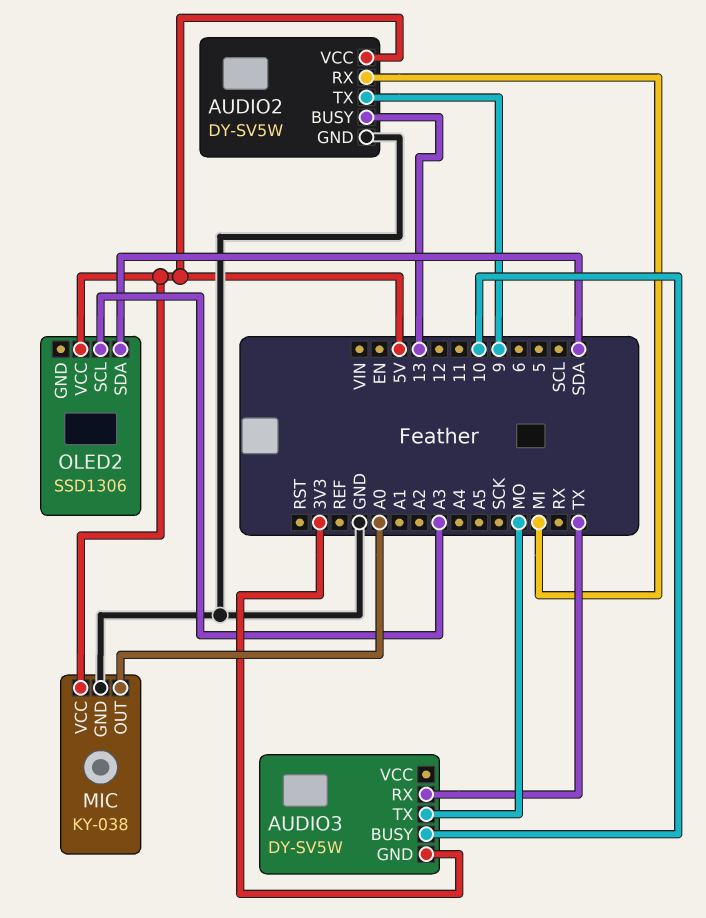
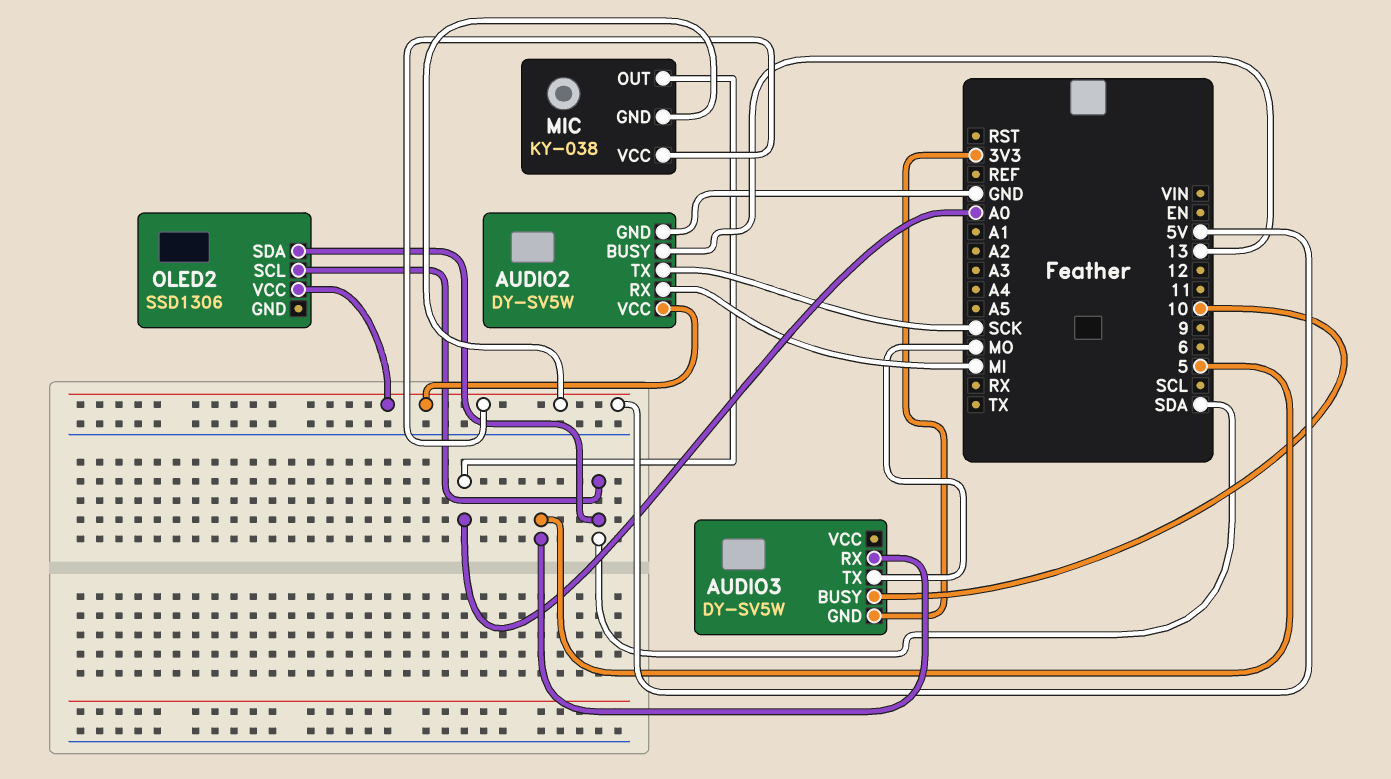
AUDIO2 pin TX: 9 -> SCK
AUDIO3 pin RX: TX -> 5
MIC pin GND: GND -> 5V
OLED2 pin SCL: A3 -> SDA

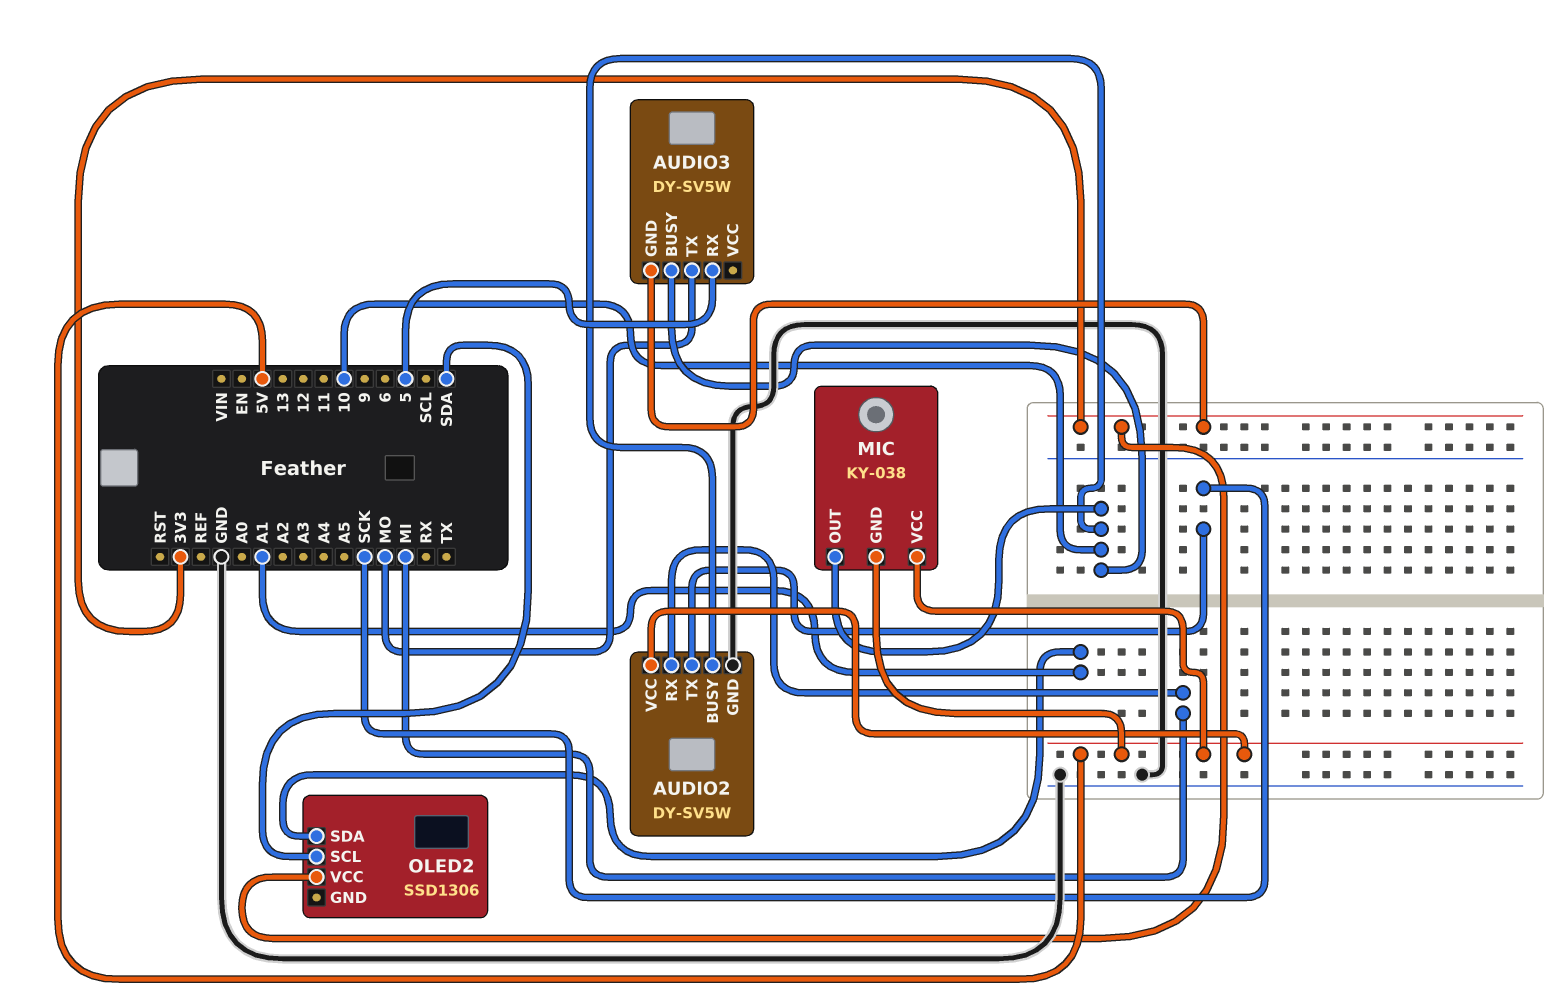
AUDIO2 pin BUSY: 13 -> 10
MIC pin OUT: A0 -> 10
OLED2 pin SDA: SDA -> A1
OLED2 pin VCC: 5V -> 3V3

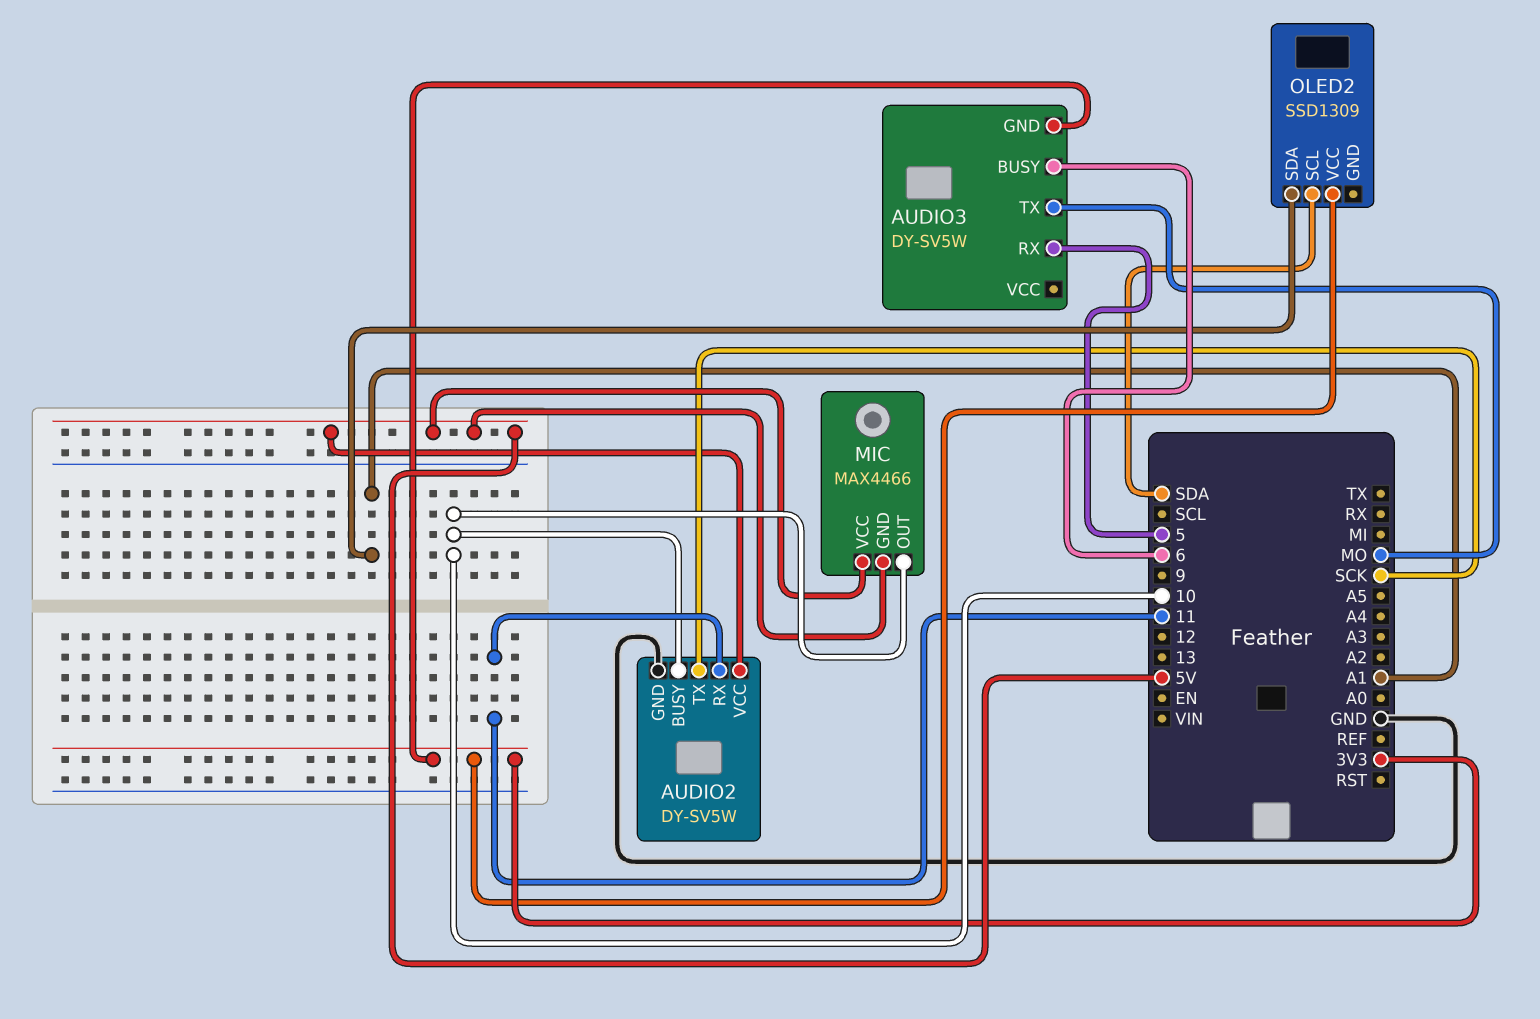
AUDIO2 pin RX: MI -> 11
AUDIO3 pin BUSY: 10 -> 6
MIC: KY-038 -> MAX4466
OLED2: SSD1306 -> SSD1309

